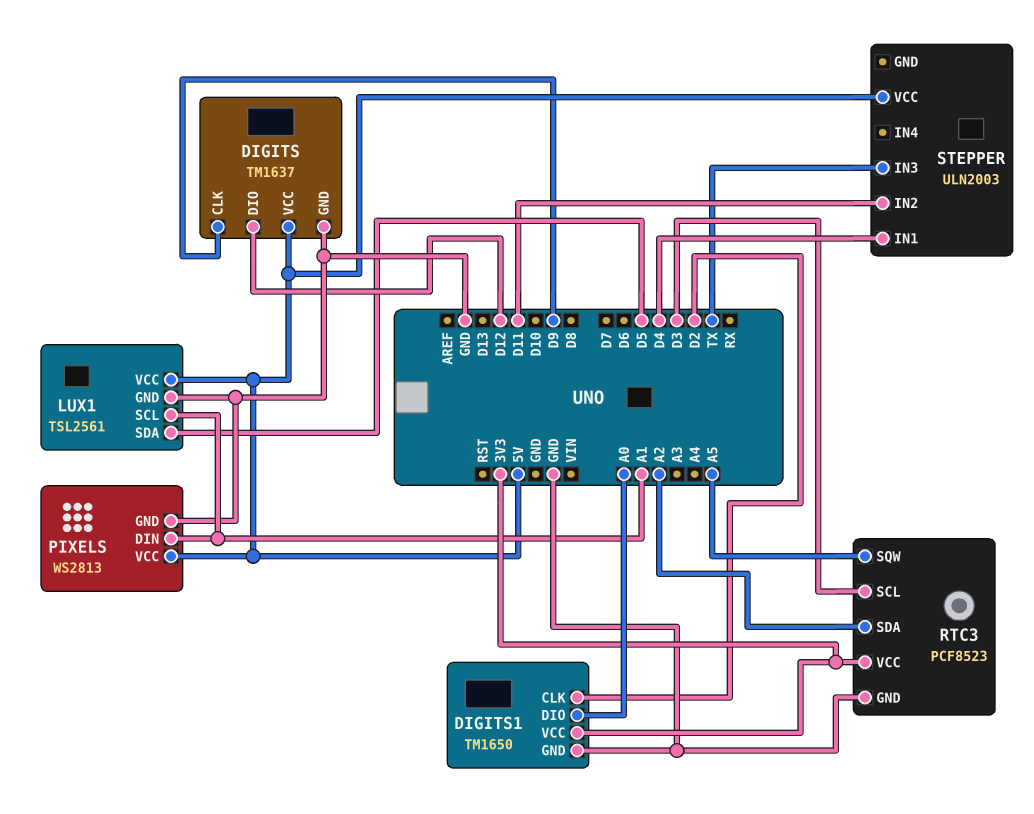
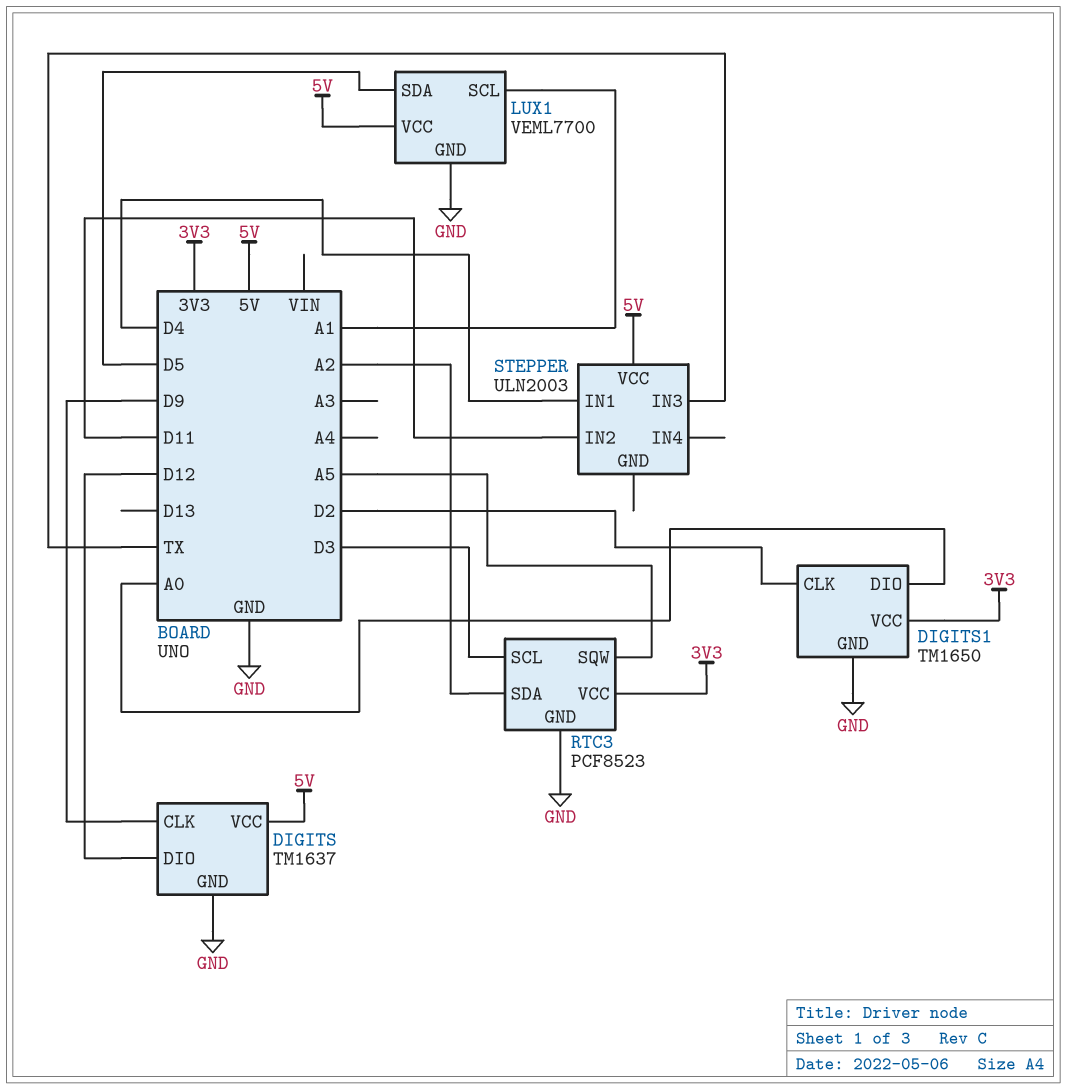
LUX1: TSL2561 -> VEML7700
PIXELS: WS2813 -> none
PIXELS pin DIN: A1 -> none
PIXELS pin GND: GND -> none
PIXELS pin VCC: 5V -> none

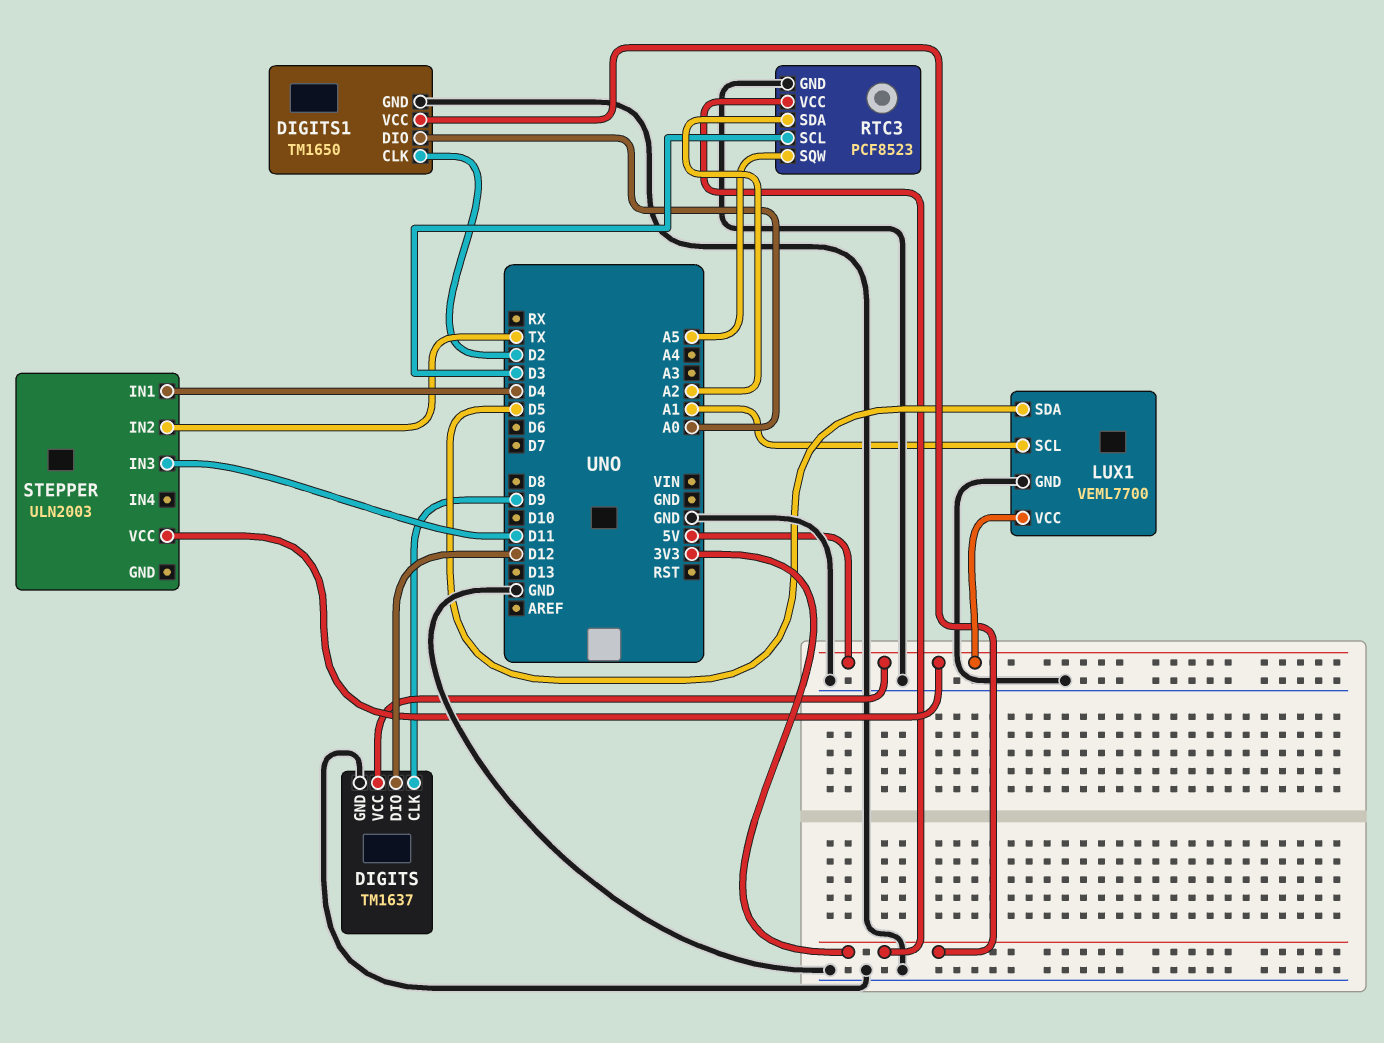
STEPPER pin IN2: D11 -> TX
STEPPER pin IN3: TX -> D11

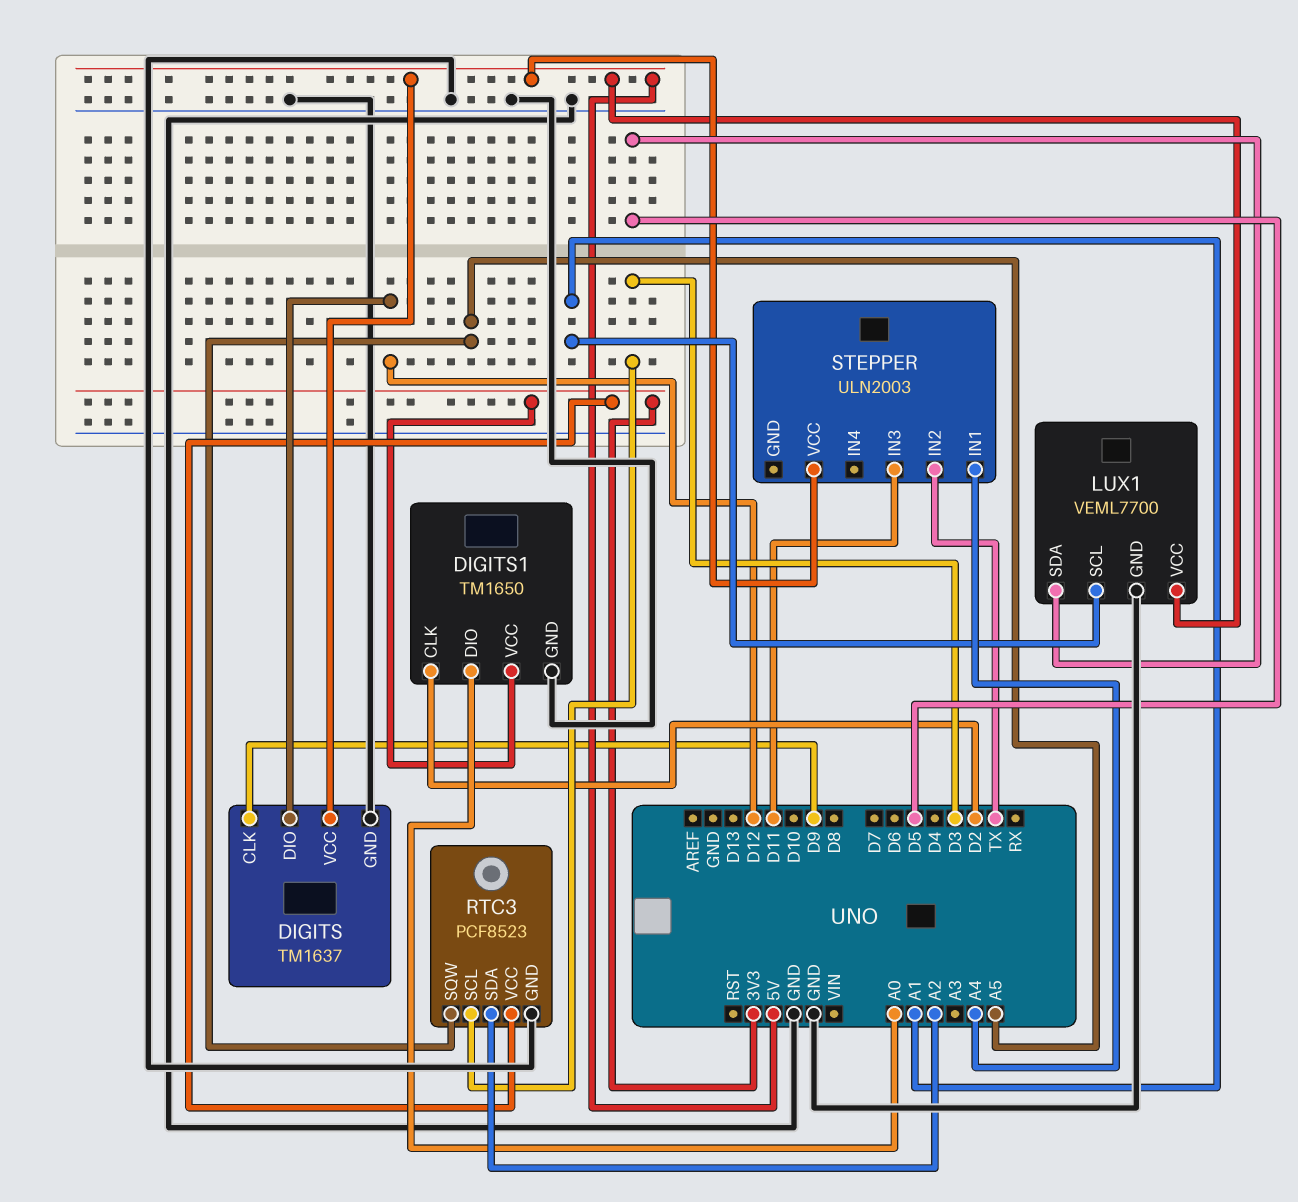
STEPPER pin IN1: D4 -> A4

